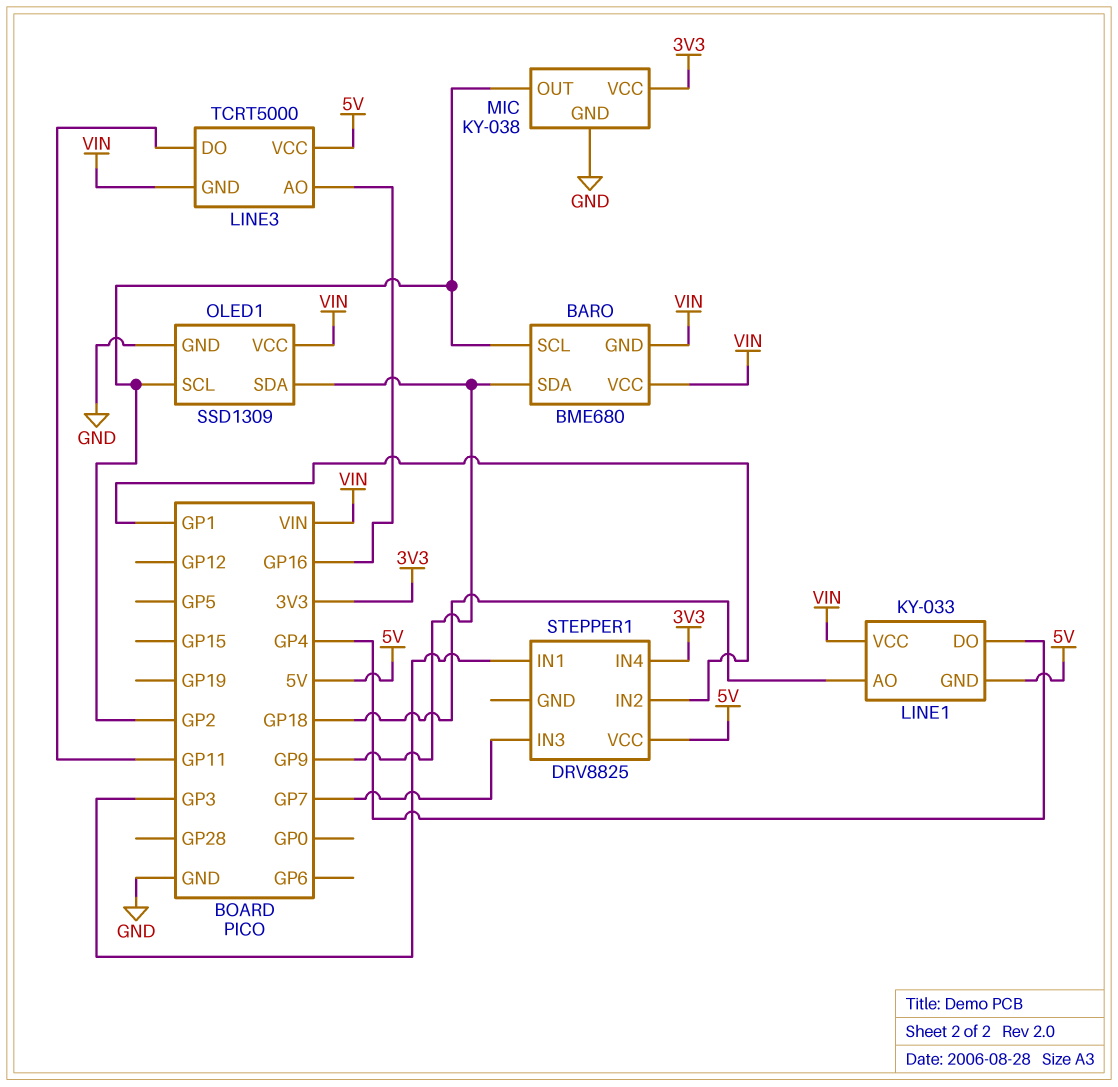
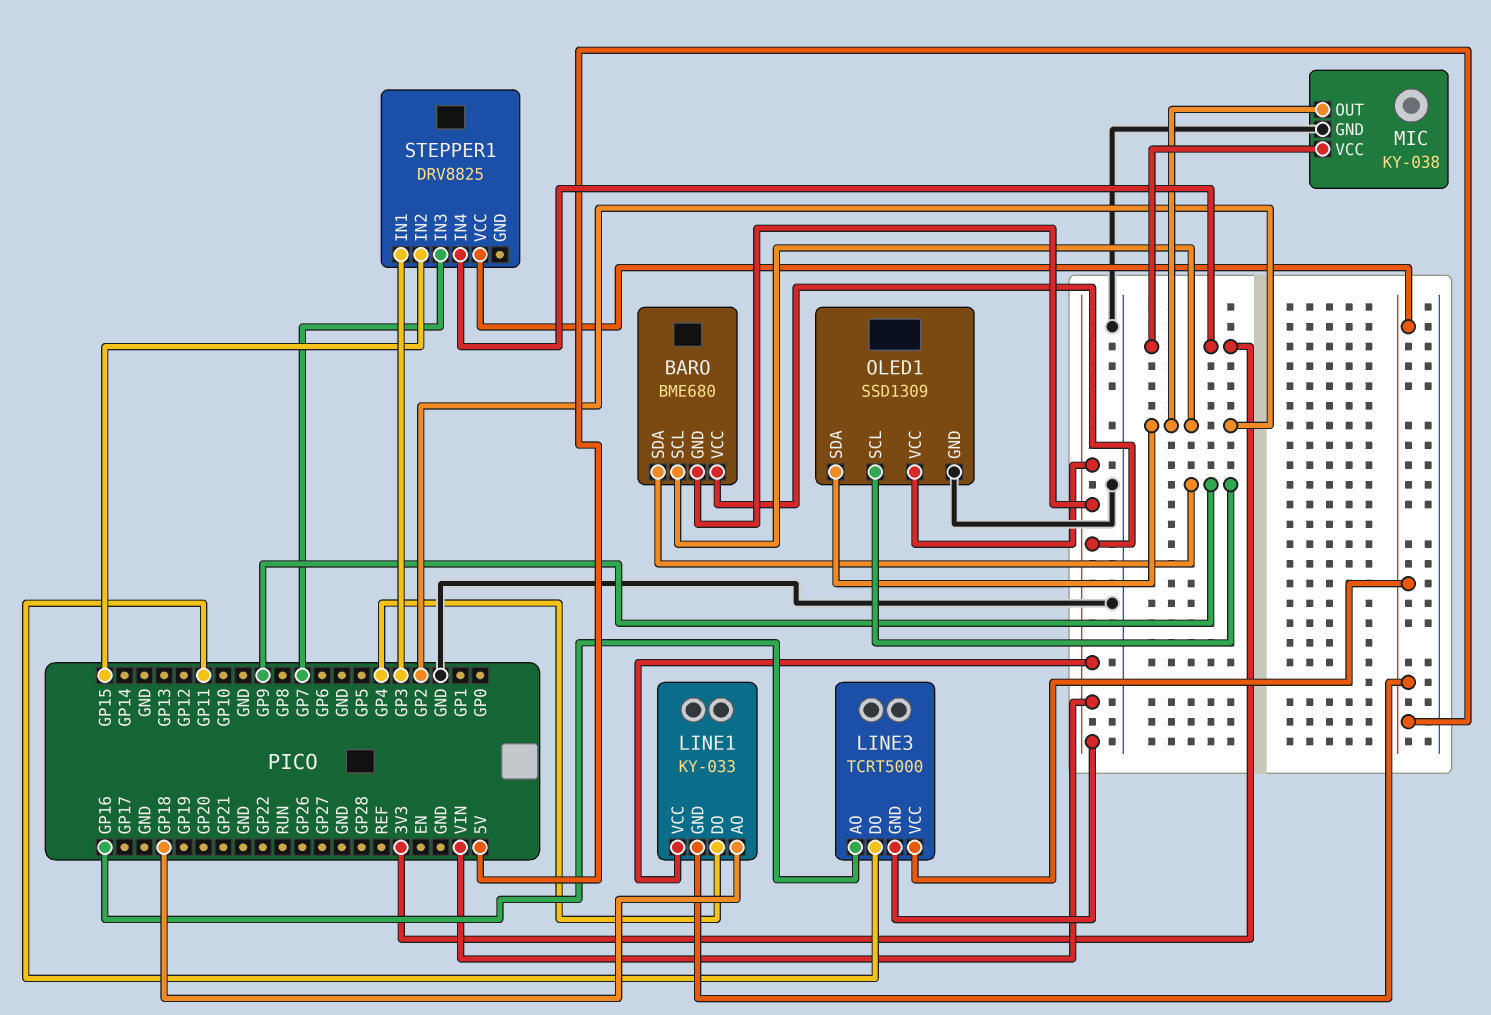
OLED1 pin SCL: GP2 -> GP9
OLED1 pin SDA: GP9 -> GP2
STEPPER1 pin IN2: GP1 -> GP15

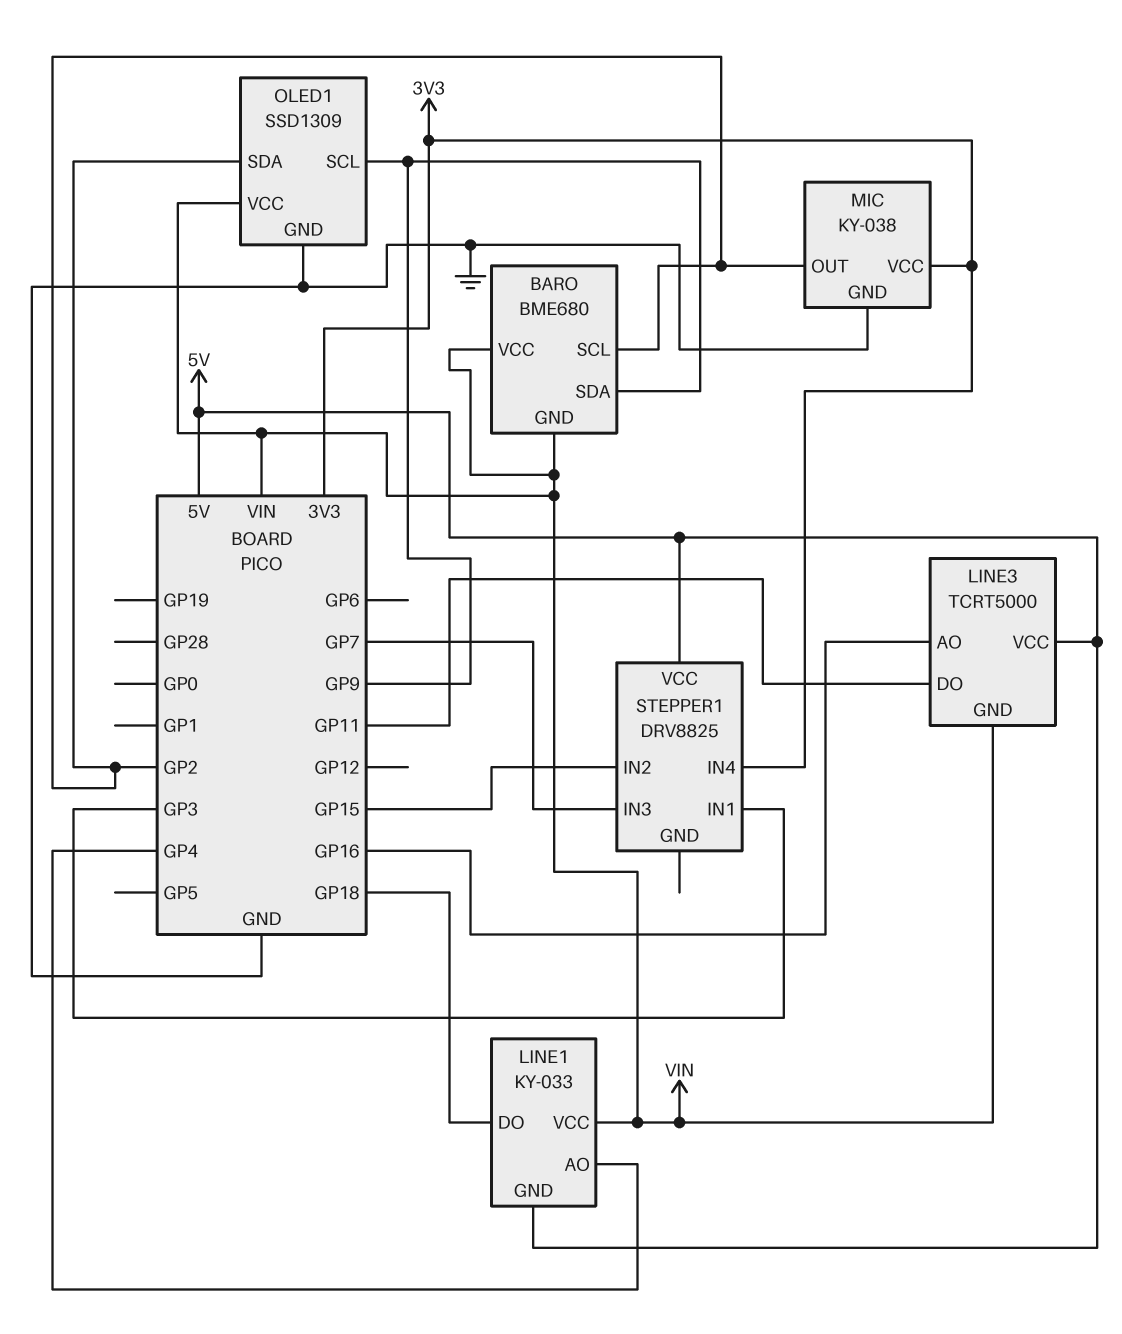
LINE1 pin AO: GP18 -> GP4
LINE1 pin DO: GP4 -> GP18

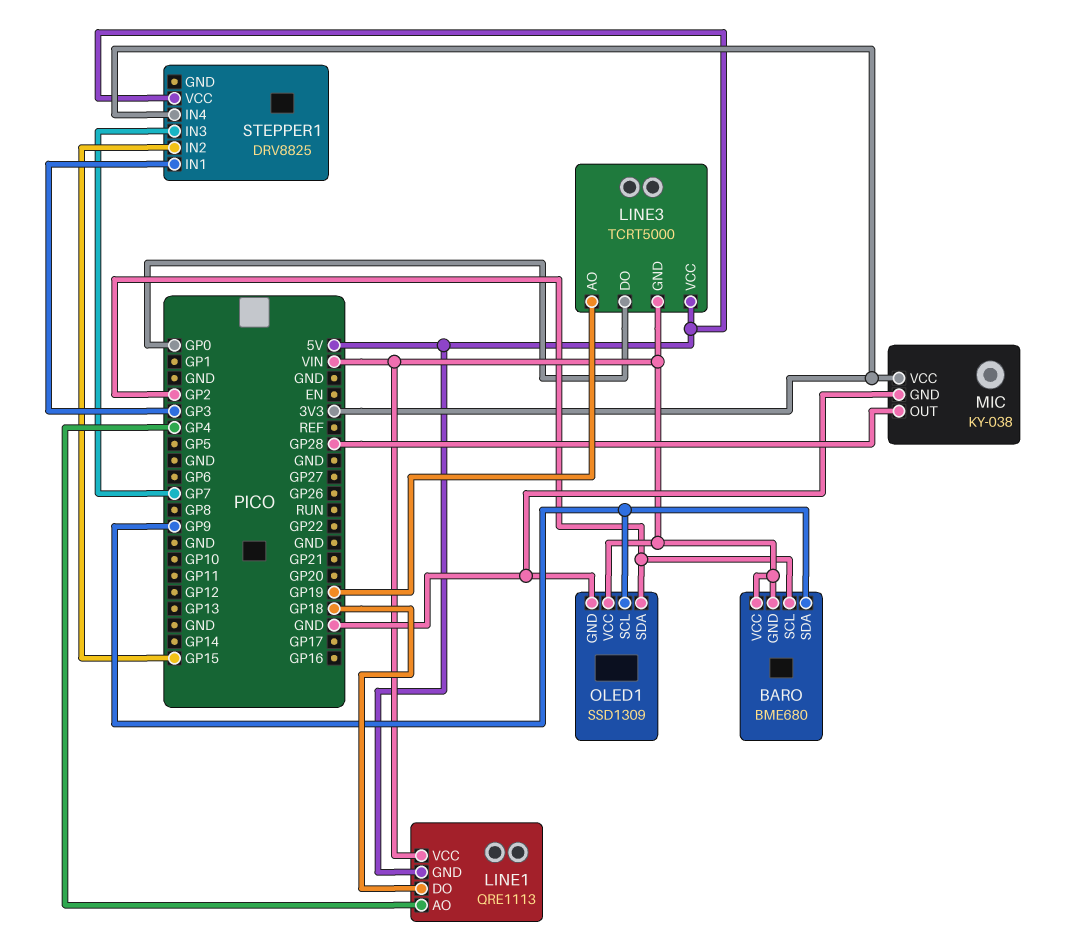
LINE1: KY-033 -> QRE1113
LINE3 pin AO: GP16 -> GP19
LINE3 pin DO: GP11 -> GP0
MIC pin OUT: GP2 -> GP28

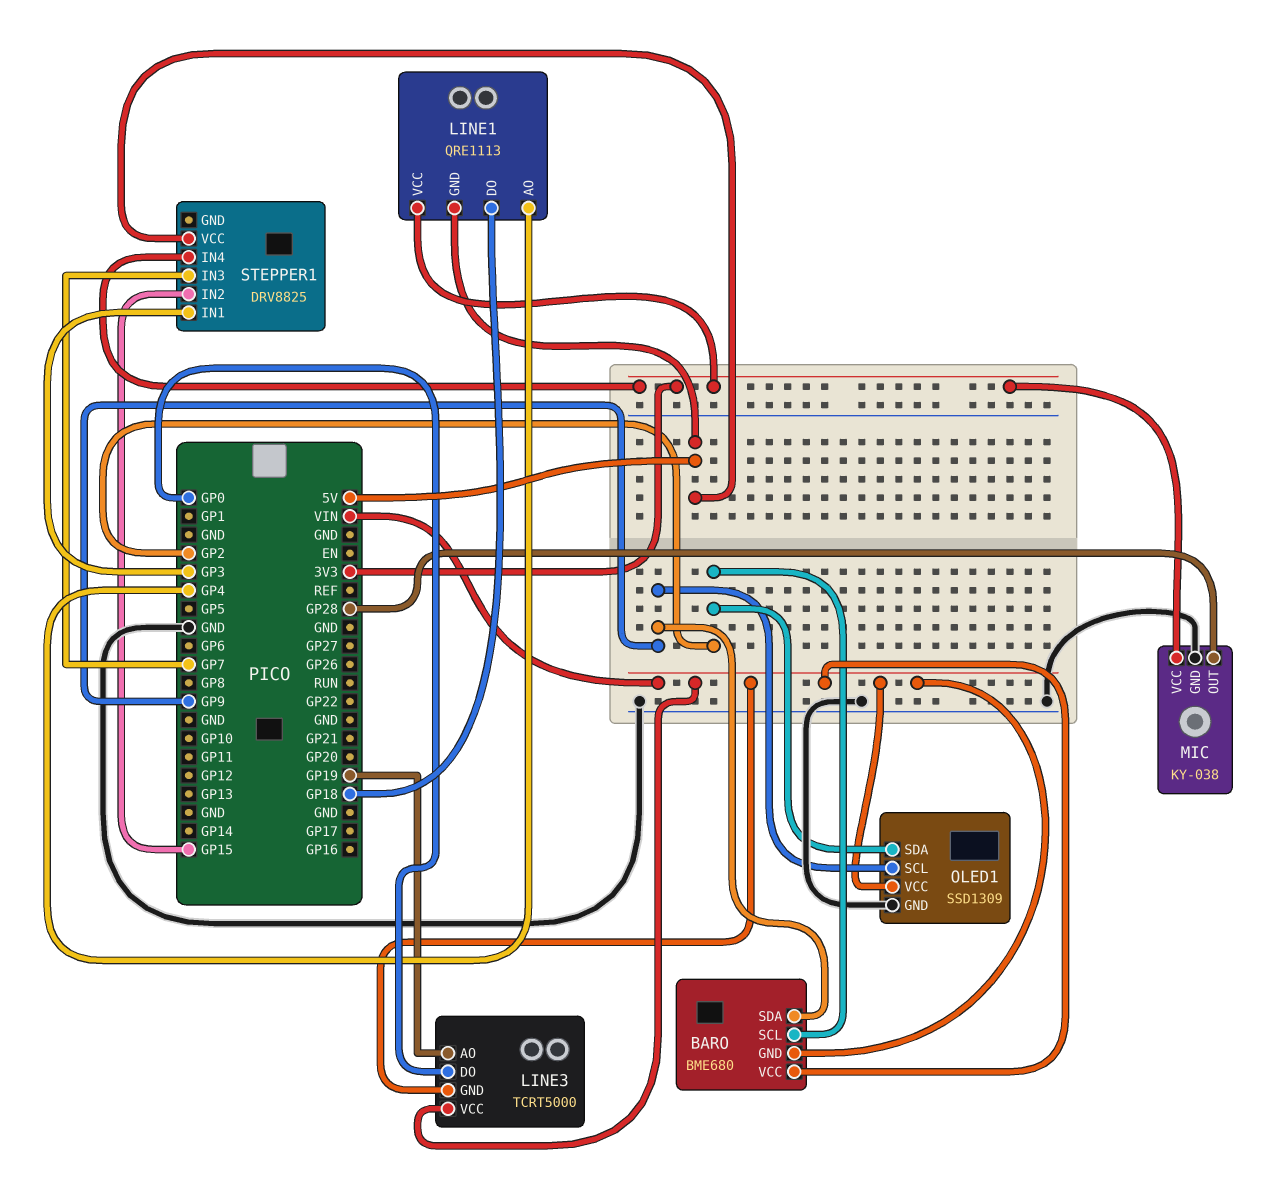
LINE1 pin VCC: VIN -> 3V3
LINE3 pin VCC: 5V -> VIN

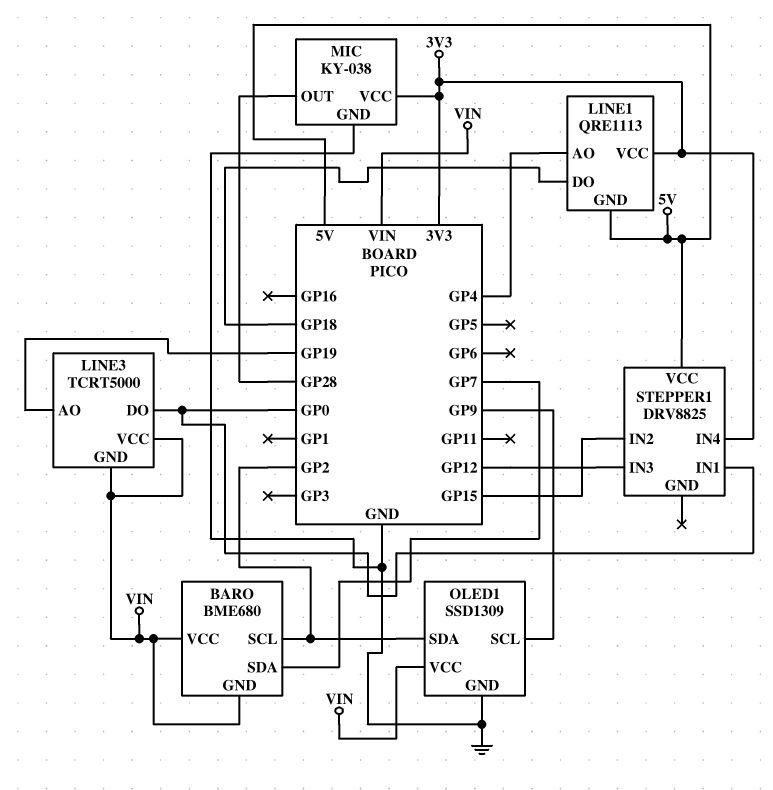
BARO pin SDA: GP9 -> GP7
STEPPER1 pin IN1: GP3 -> GP0
STEPPER1 pin IN3: GP7 -> GP12

